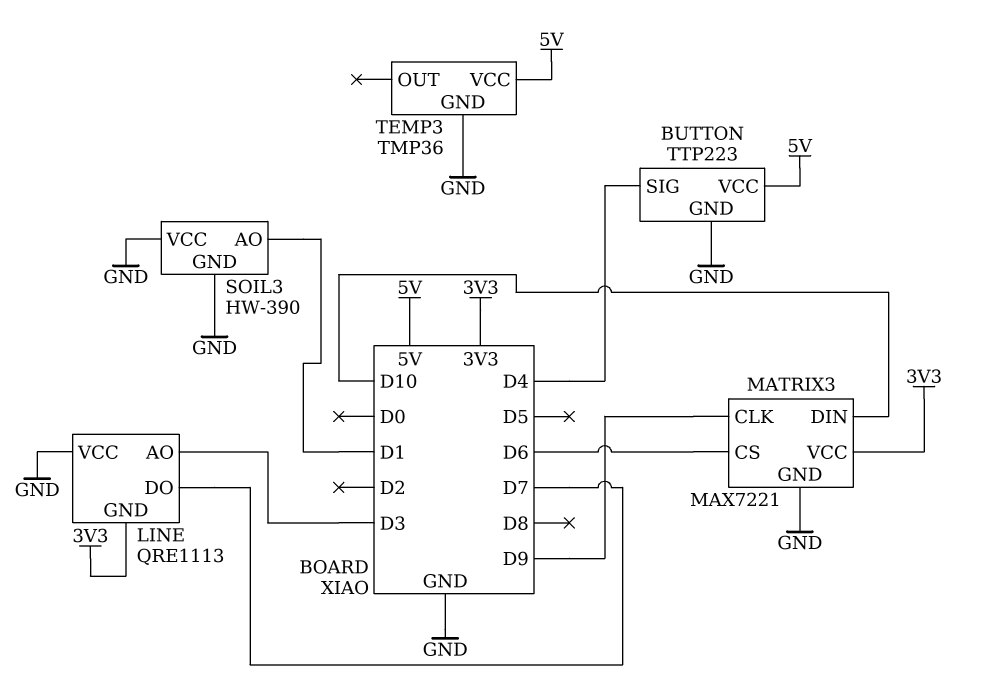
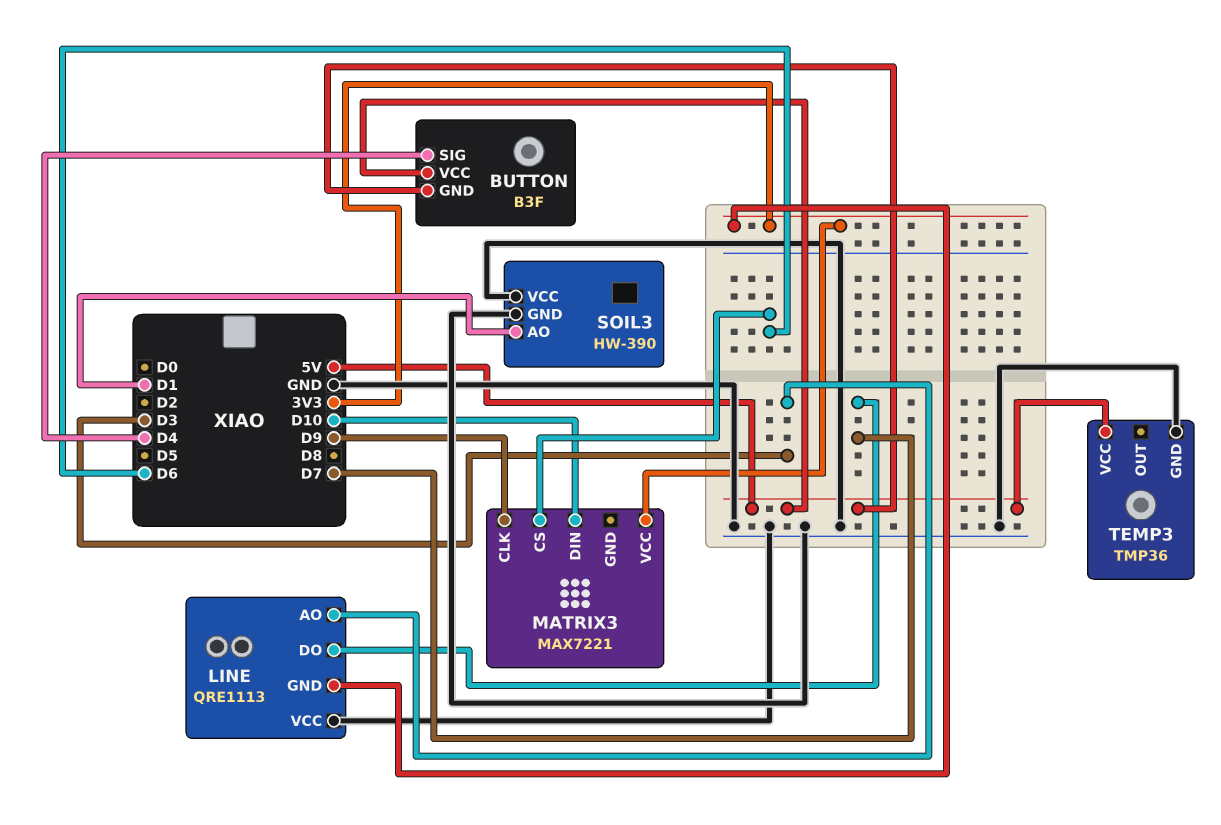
BUTTON: TTP223 -> B3F
BUTTON pin GND: GND -> 5V
MATRIX3 pin GND: GND -> none

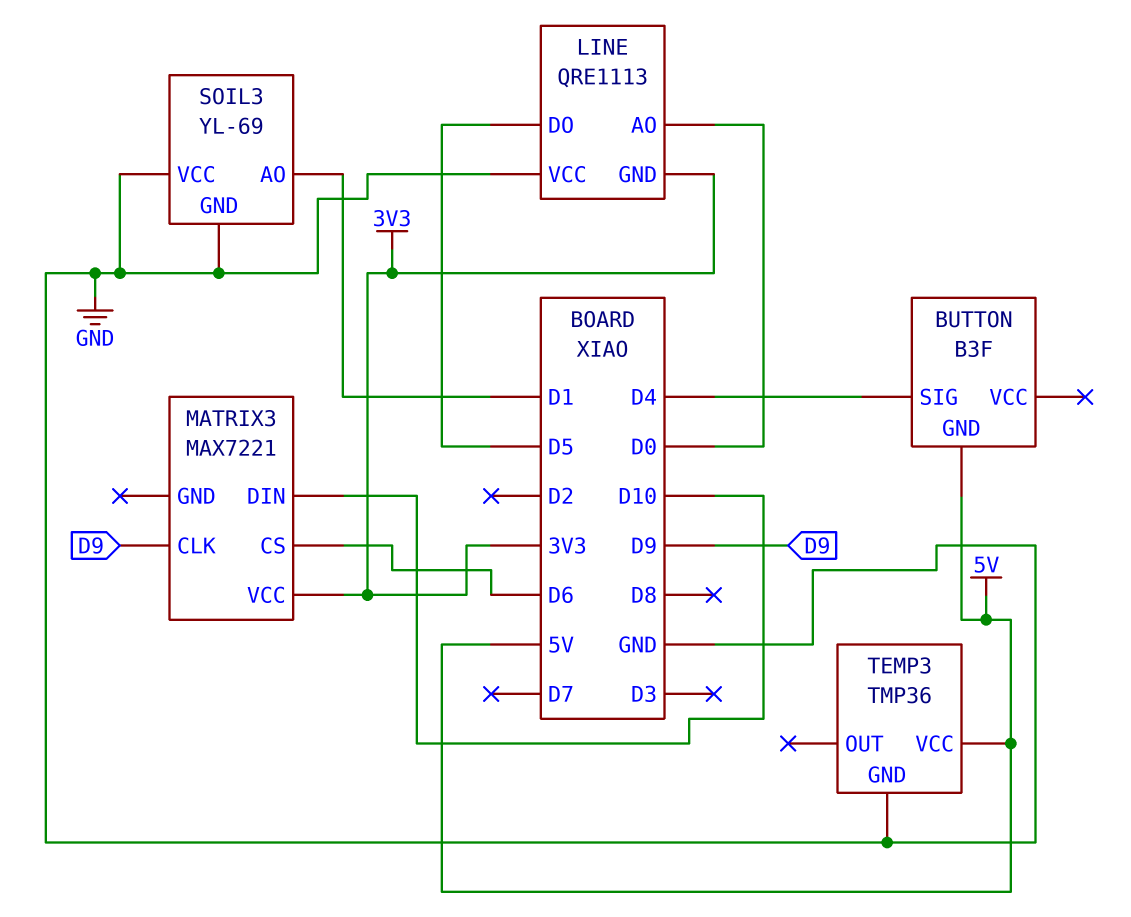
BUTTON pin VCC: 5V -> none
LINE pin AO: D3 -> D0
LINE pin DO: D7 -> D5
SOIL3: HW-390 -> YL-69

